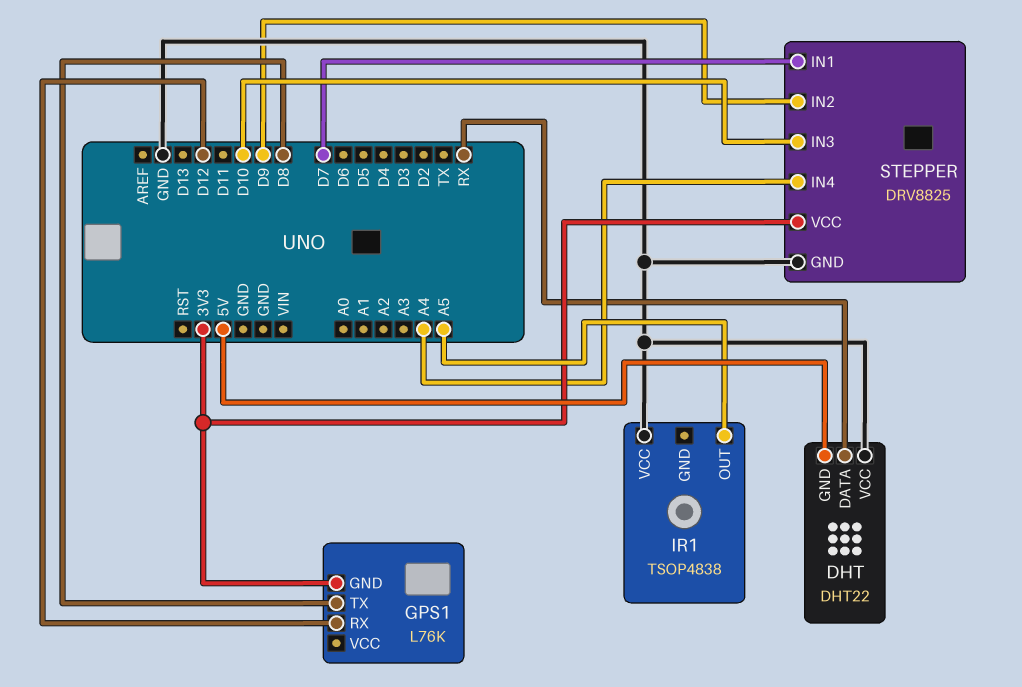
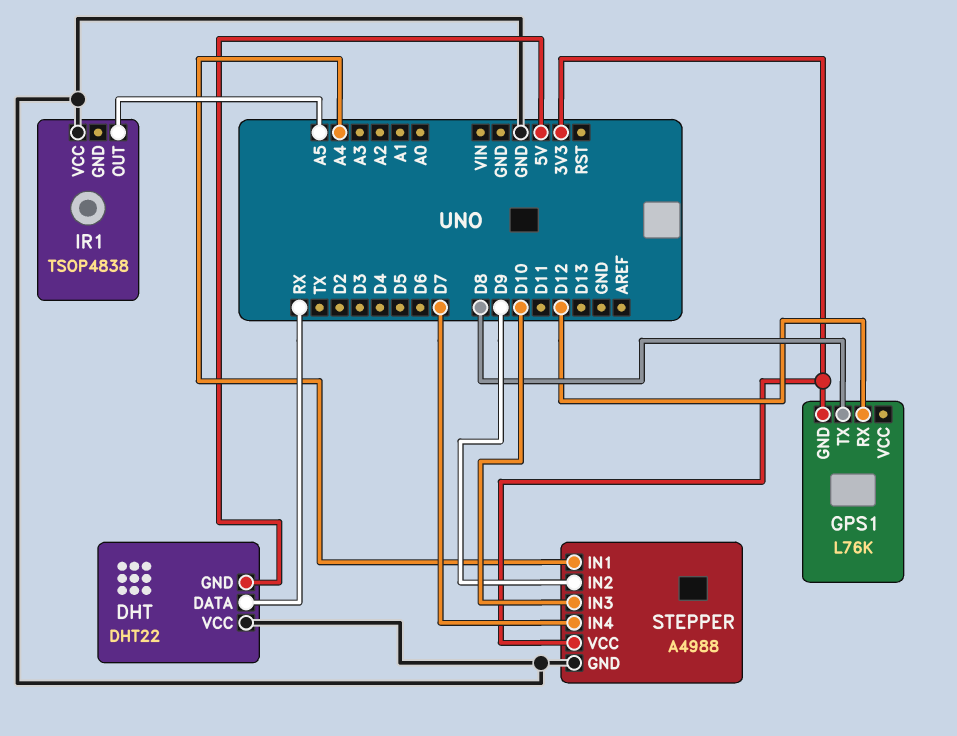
STEPPER: DRV8825 -> A4988
STEPPER pin IN1: D7 -> A4
STEPPER pin IN4: A4 -> D7

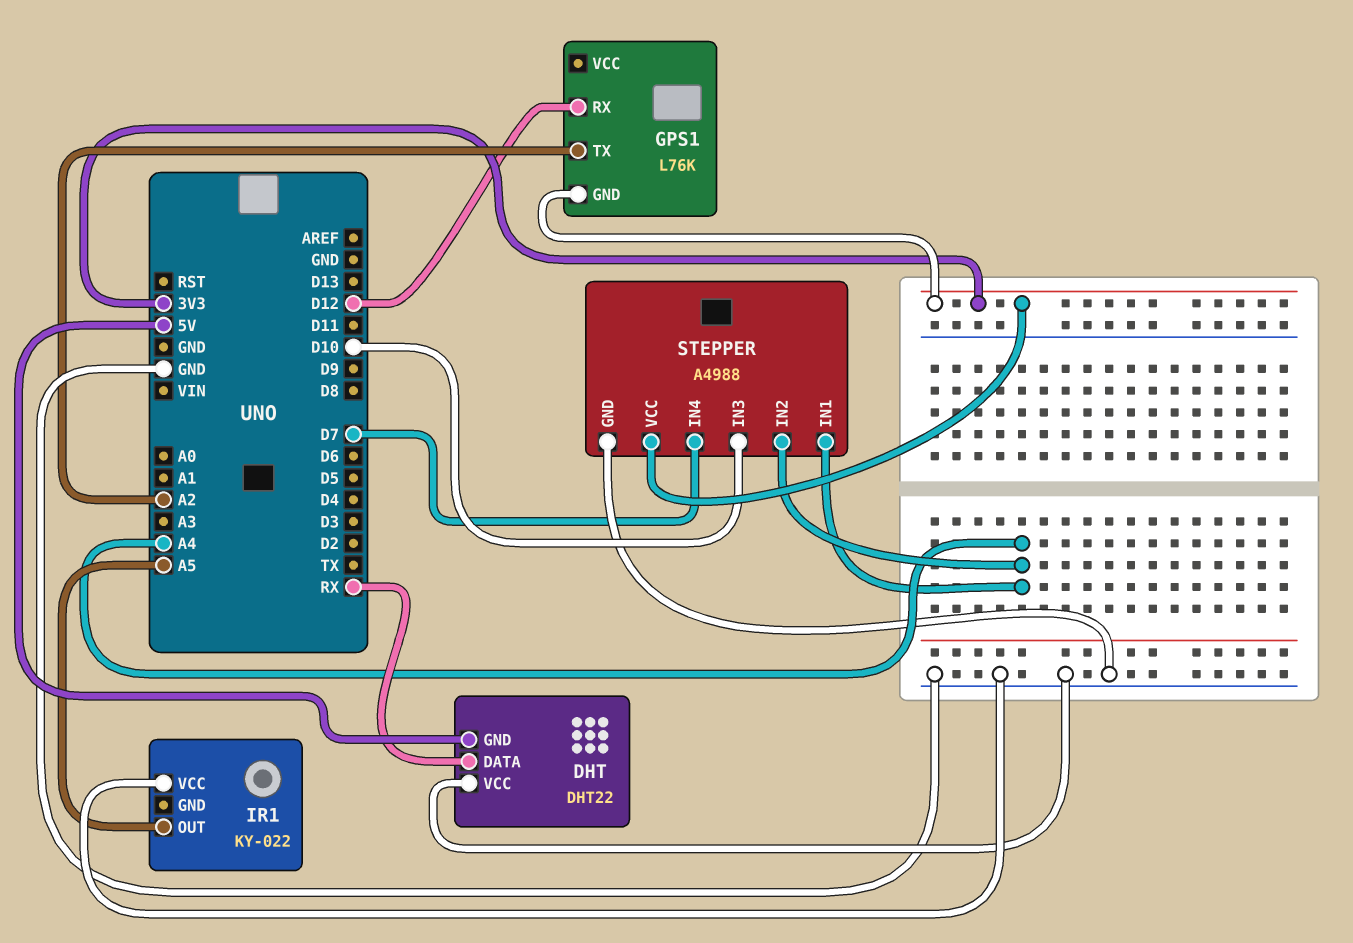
GPS1 pin TX: D8 -> A2
IR1: TSOP4838 -> KY-022
STEPPER pin IN2: D9 -> A4

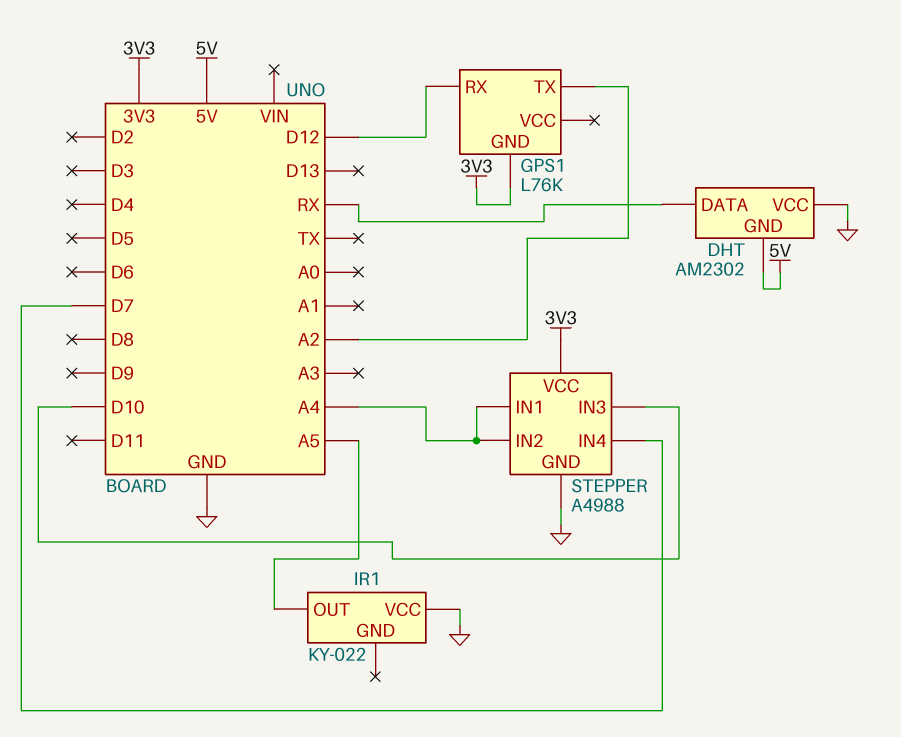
DHT: DHT22 -> AM2302

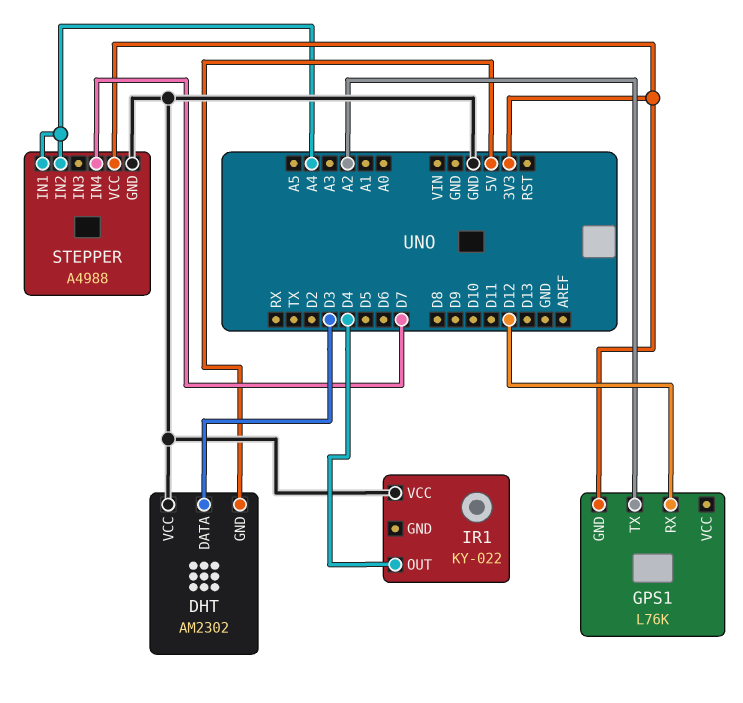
DHT pin DATA: RX -> D3
IR1 pin OUT: A5 -> D4
STEPPER pin IN3: D10 -> none

